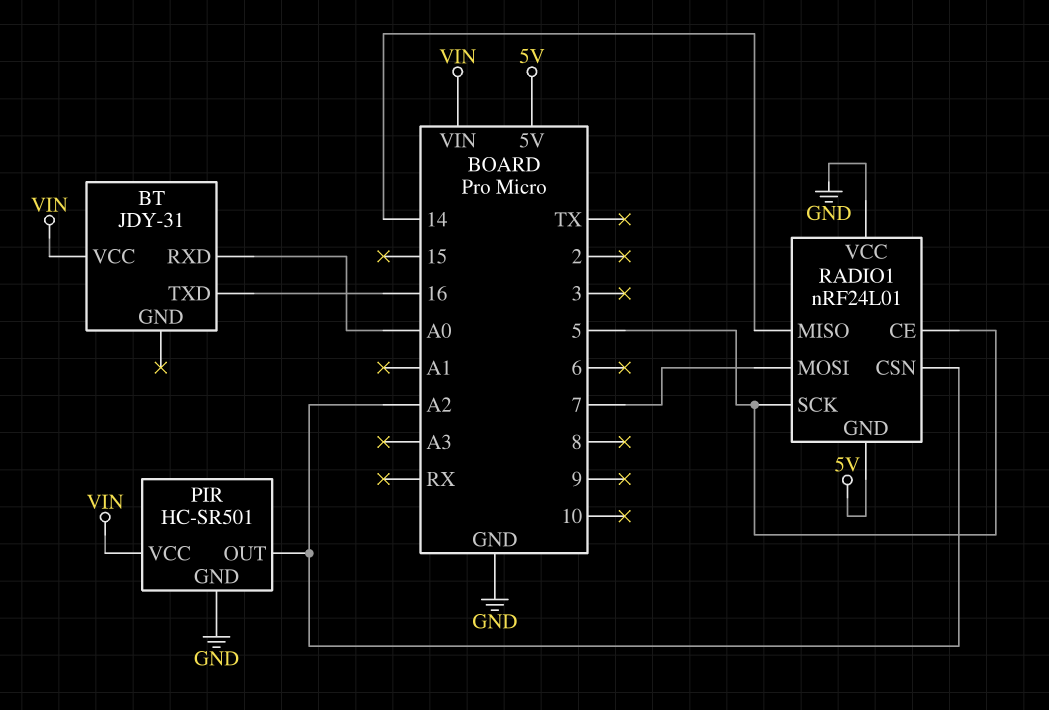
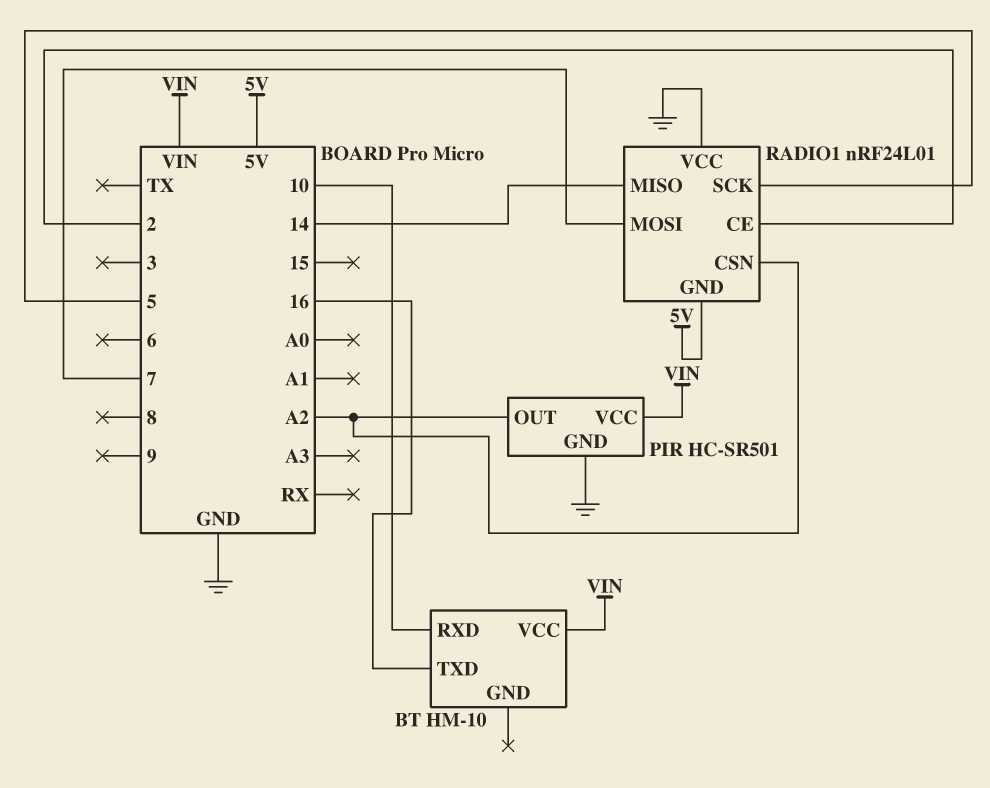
BT: JDY-31 -> HM-10
BT pin RXD: A0 -> 10
RADIO1 pin CE: 5 -> 2

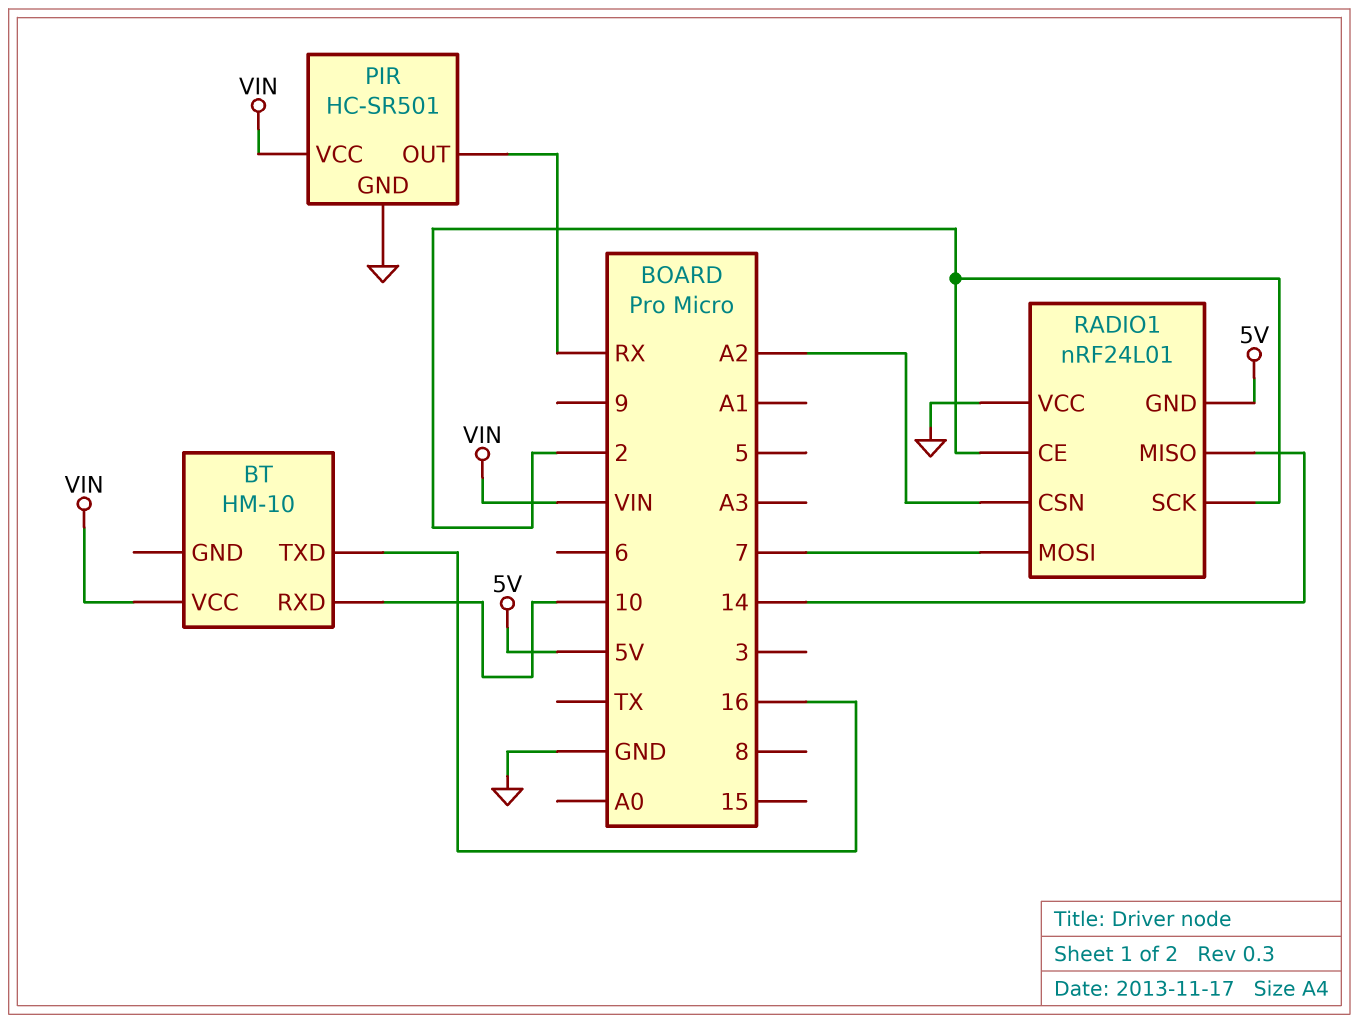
PIR pin OUT: A2 -> RX
RADIO1 pin SCK: 5 -> 2

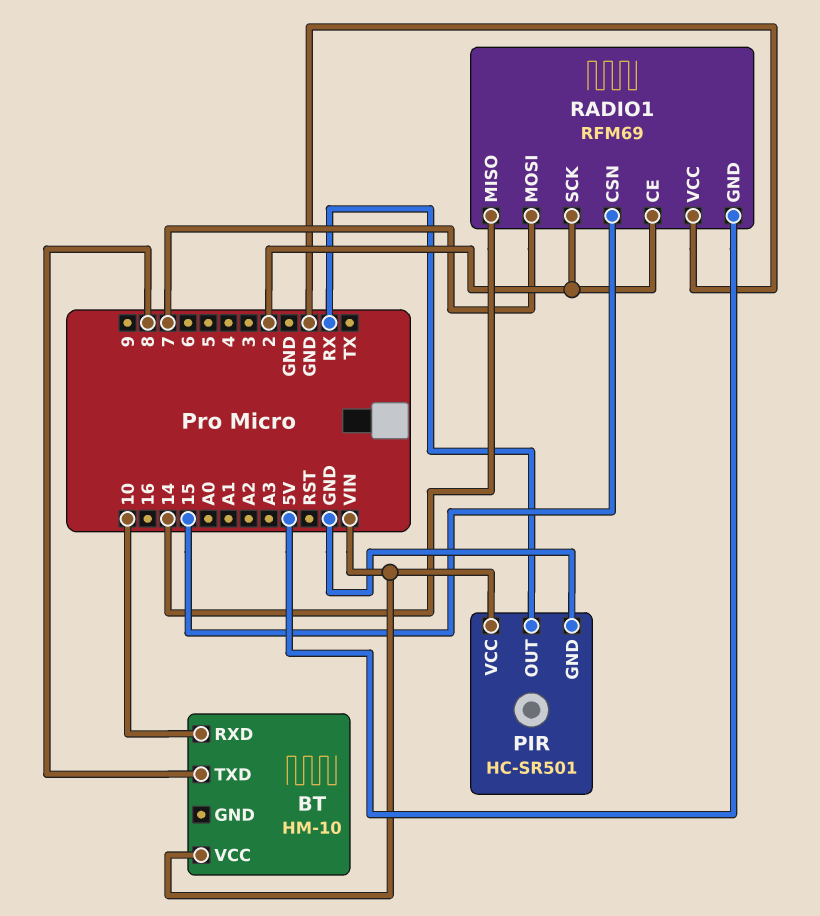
BT pin TXD: 16 -> 8
RADIO1: nRF24L01 -> RFM69
RADIO1 pin CSN: A2 -> 15

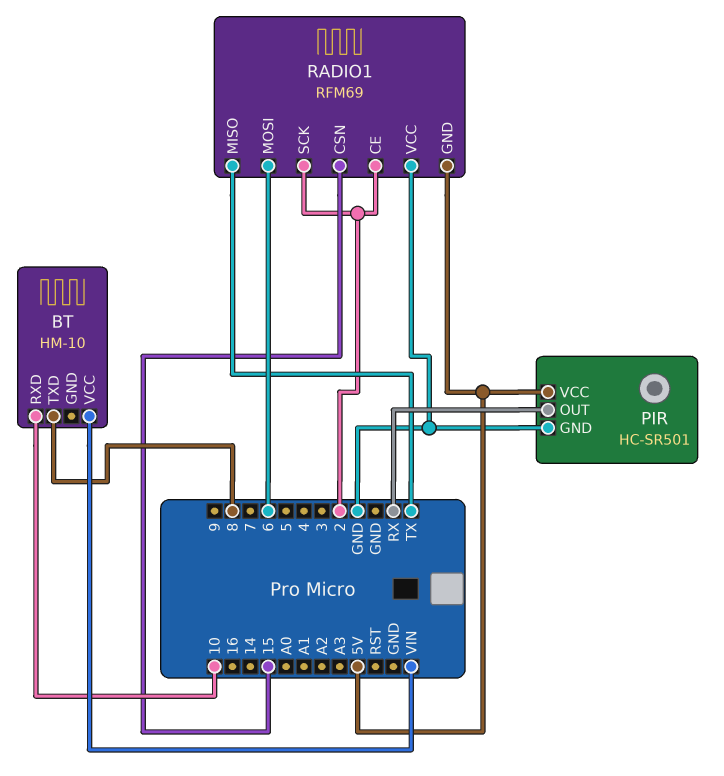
PIR pin VCC: VIN -> 5V
RADIO1 pin MISO: 14 -> TX
RADIO1 pin MOSI: 7 -> 6

